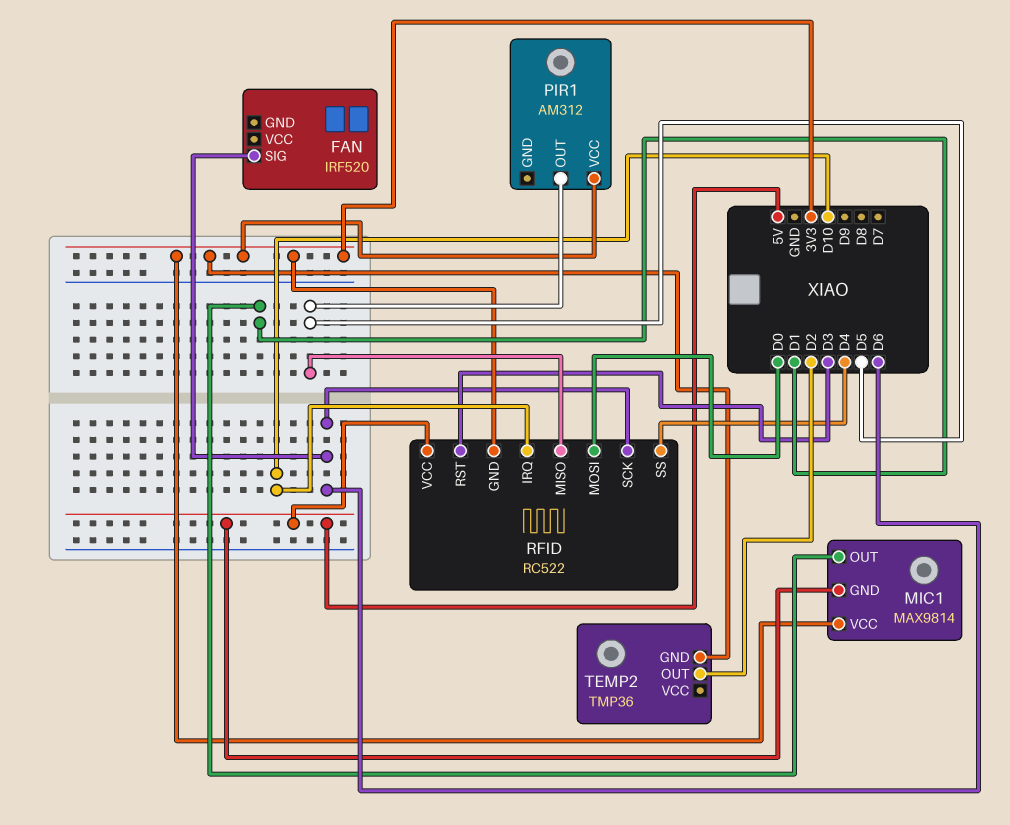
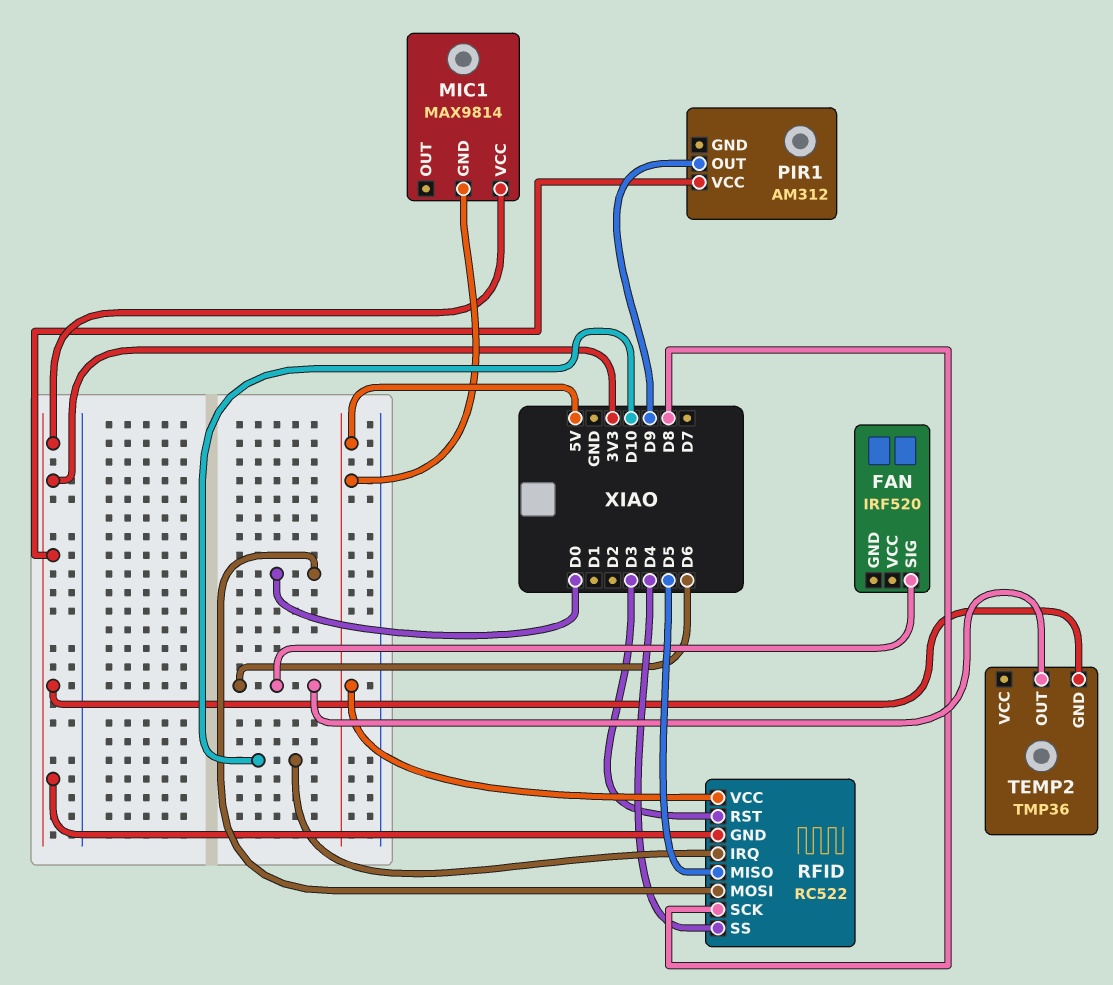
MIC1 pin OUT: D1 -> none
PIR1 pin OUT: D5 -> D9
RFID pin SCK: D6 -> D8
TEMP2 pin OUT: D2 -> D6

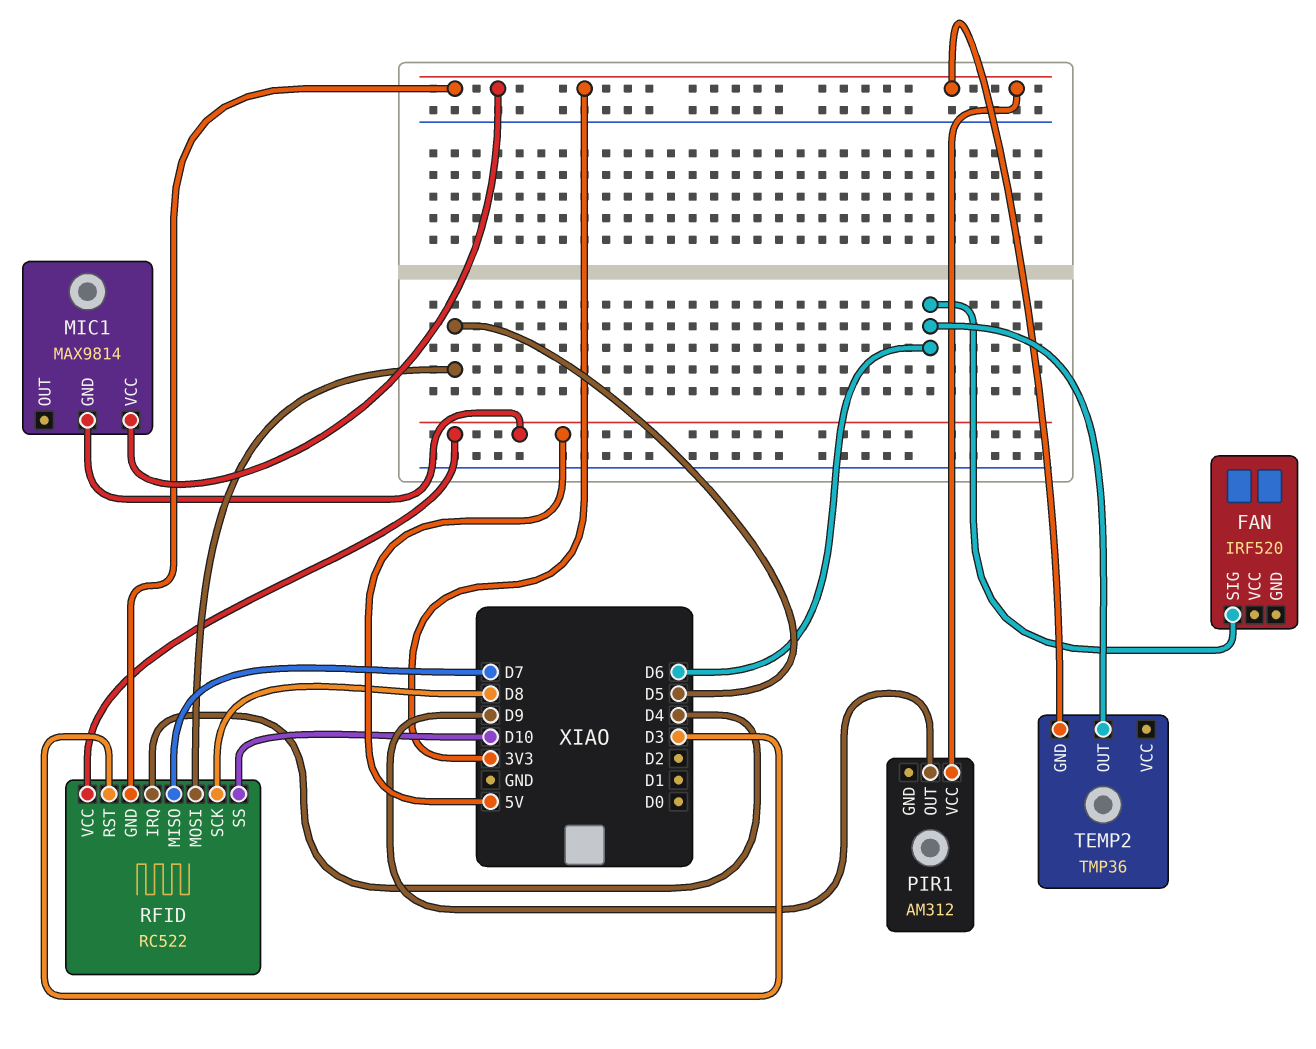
RFID pin IRQ: D10 -> D4
RFID pin MISO: D5 -> D7
RFID pin MOSI: D0 -> D5
RFID pin SS: D4 -> D10

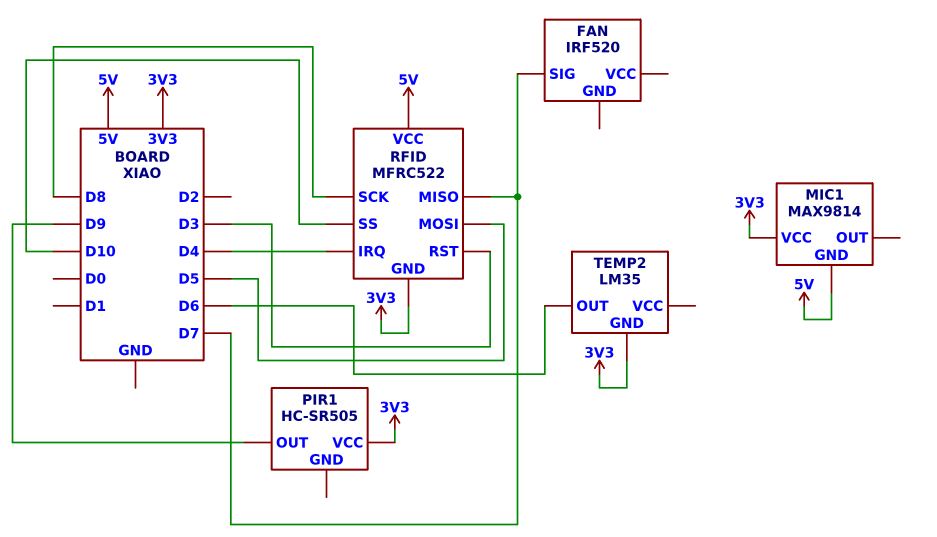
FAN pin SIG: D6 -> D7
PIR1: AM312 -> HC-SR505
RFID: RC522 -> MFRC522
TEMP2: TMP36 -> LM35

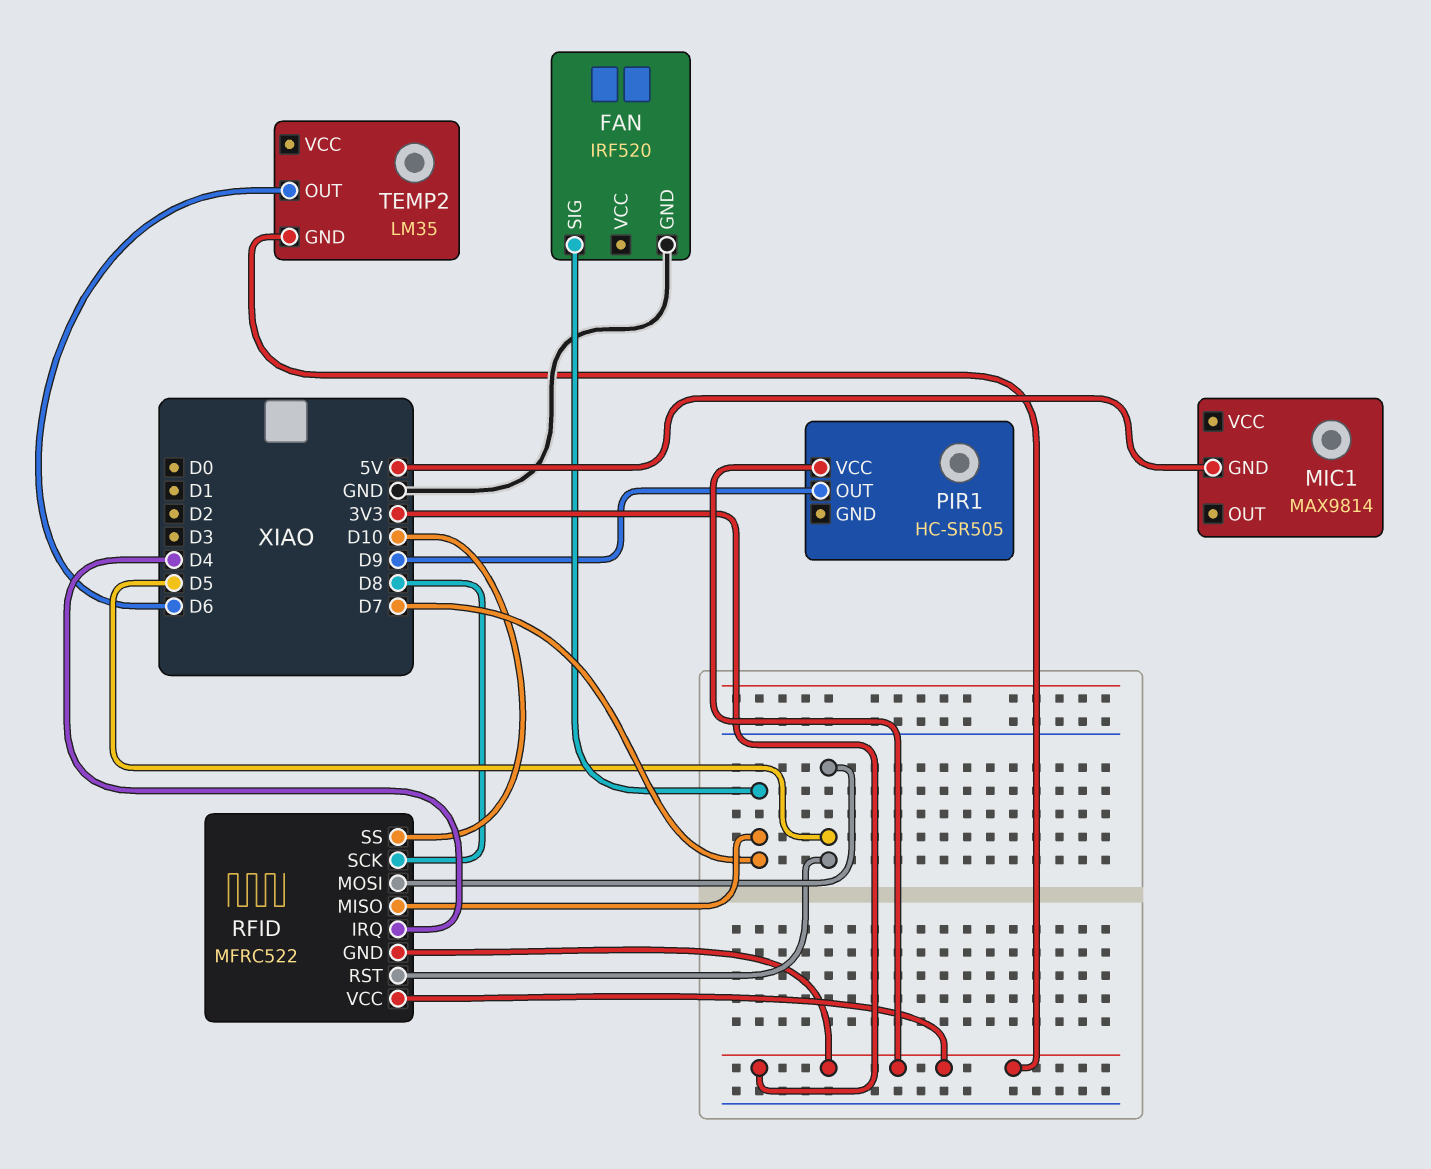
FAN pin GND: none -> GND
MIC1 pin VCC: 3V3 -> none
RFID pin RST: D3 -> D5
RFID pin VCC: 5V -> 3V3

